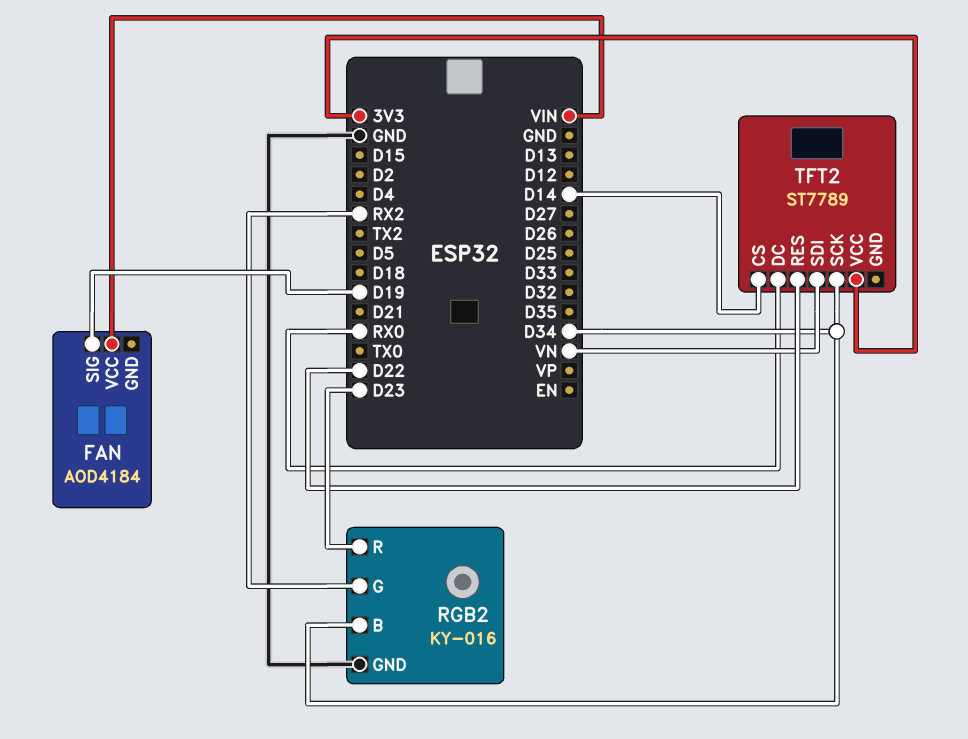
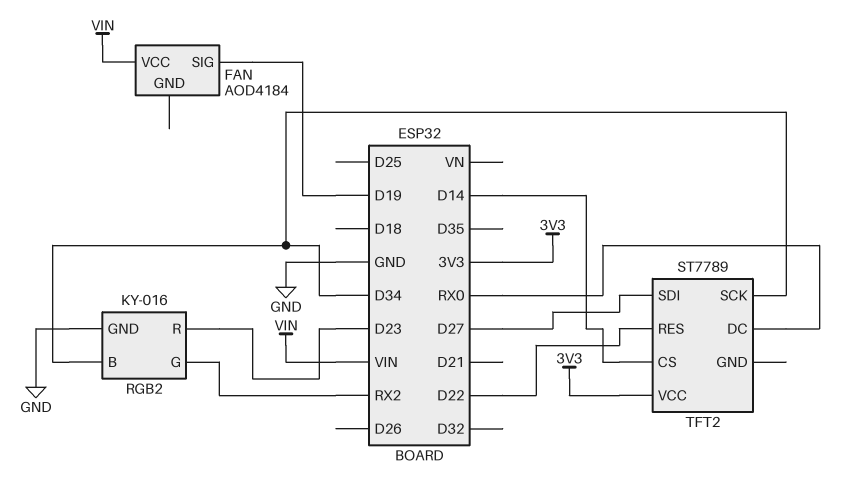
TFT2 pin SDI: VN -> D27

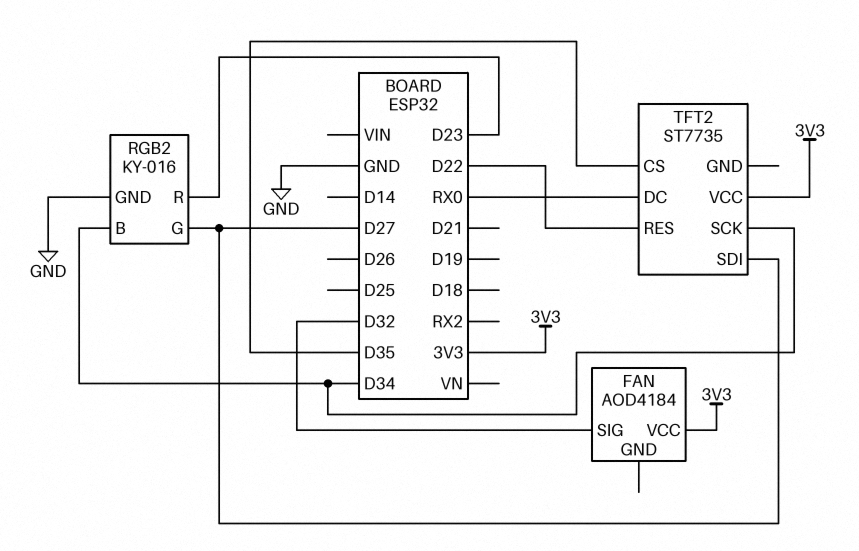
FAN pin SIG: D19 -> D32
FAN pin VCC: VIN -> 3V3
RGB2 pin G: RX2 -> D27
TFT2: ST7789 -> ST7735
TFT2 pin CS: D14 -> D35

